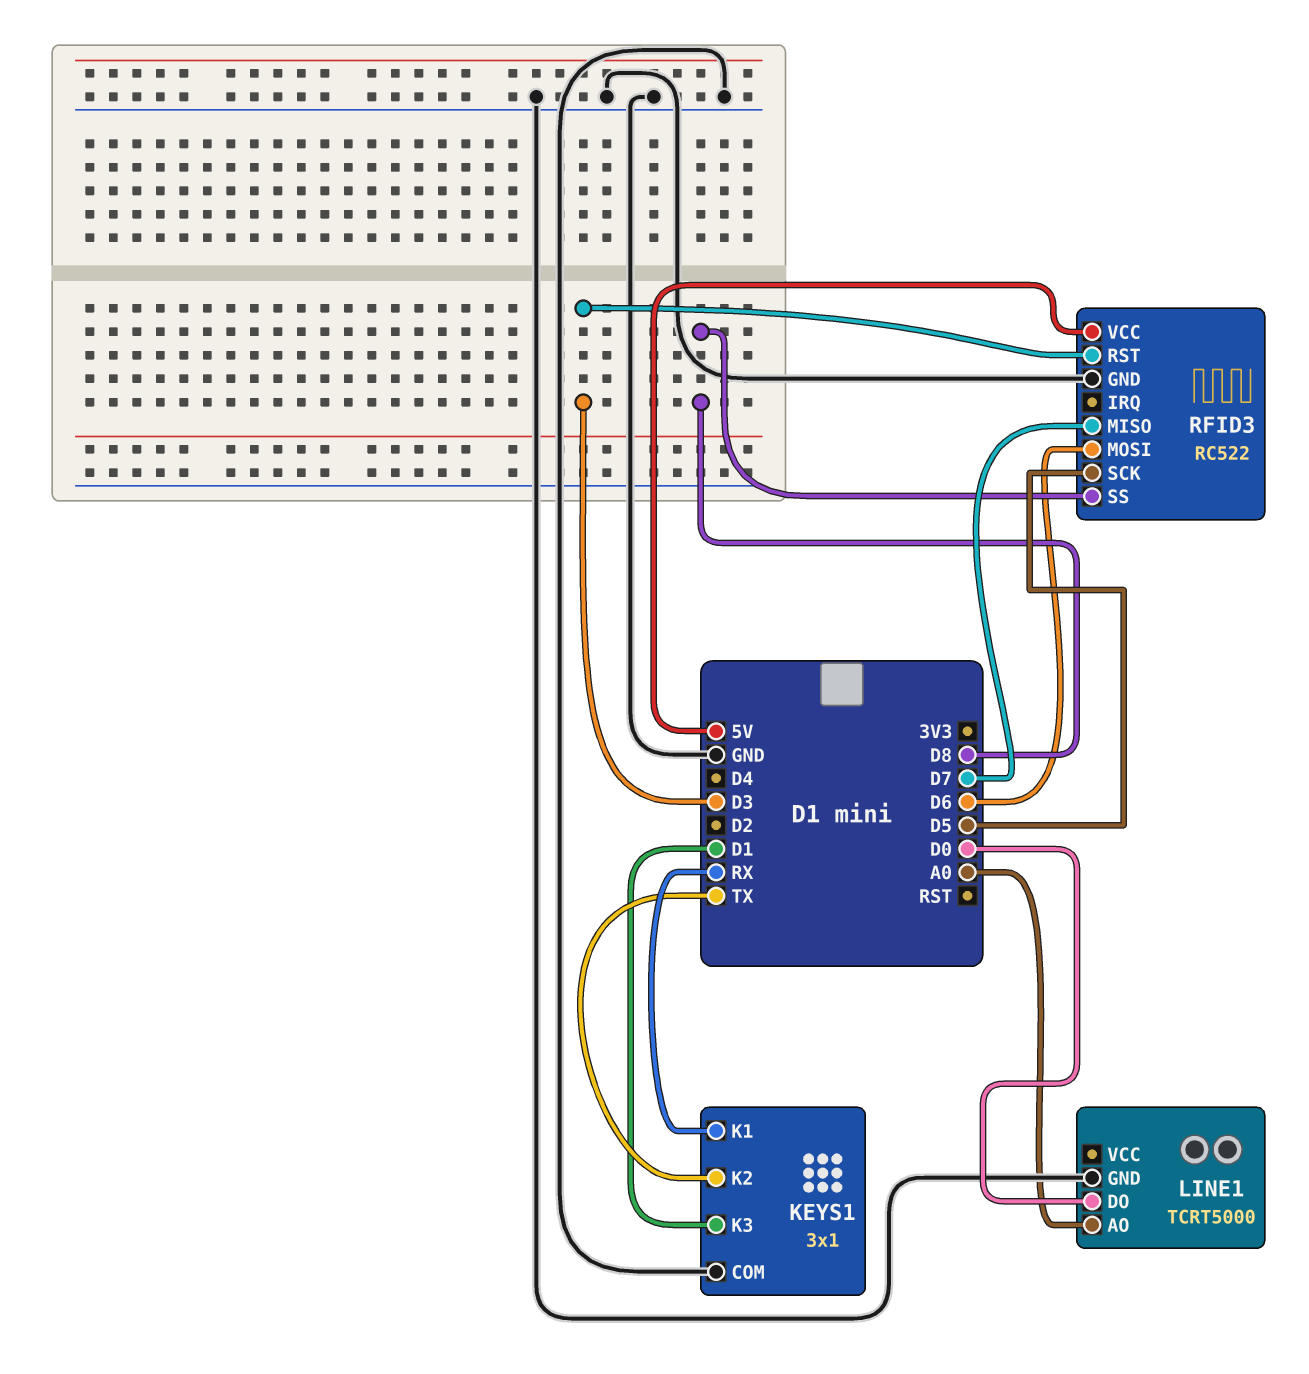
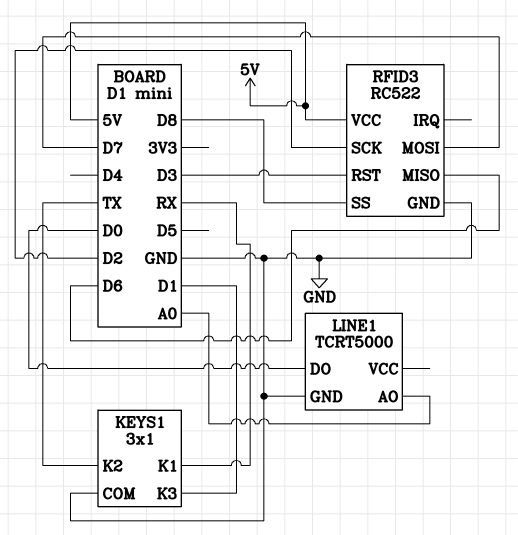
RFID3 pin MISO: D7 -> D6
RFID3 pin MOSI: D6 -> D7
RFID3 pin SCK: D5 -> D2

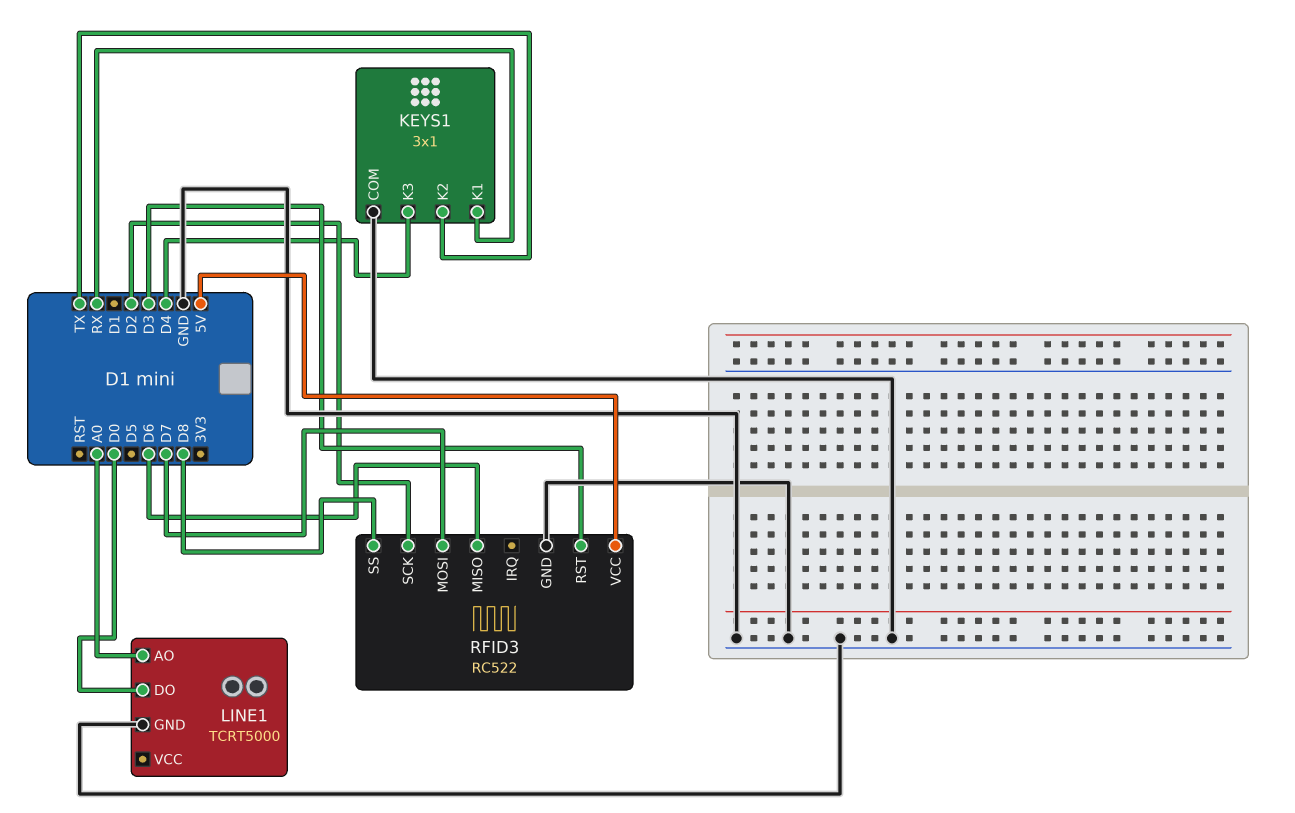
KEYS1 pin K3: D1 -> D4

